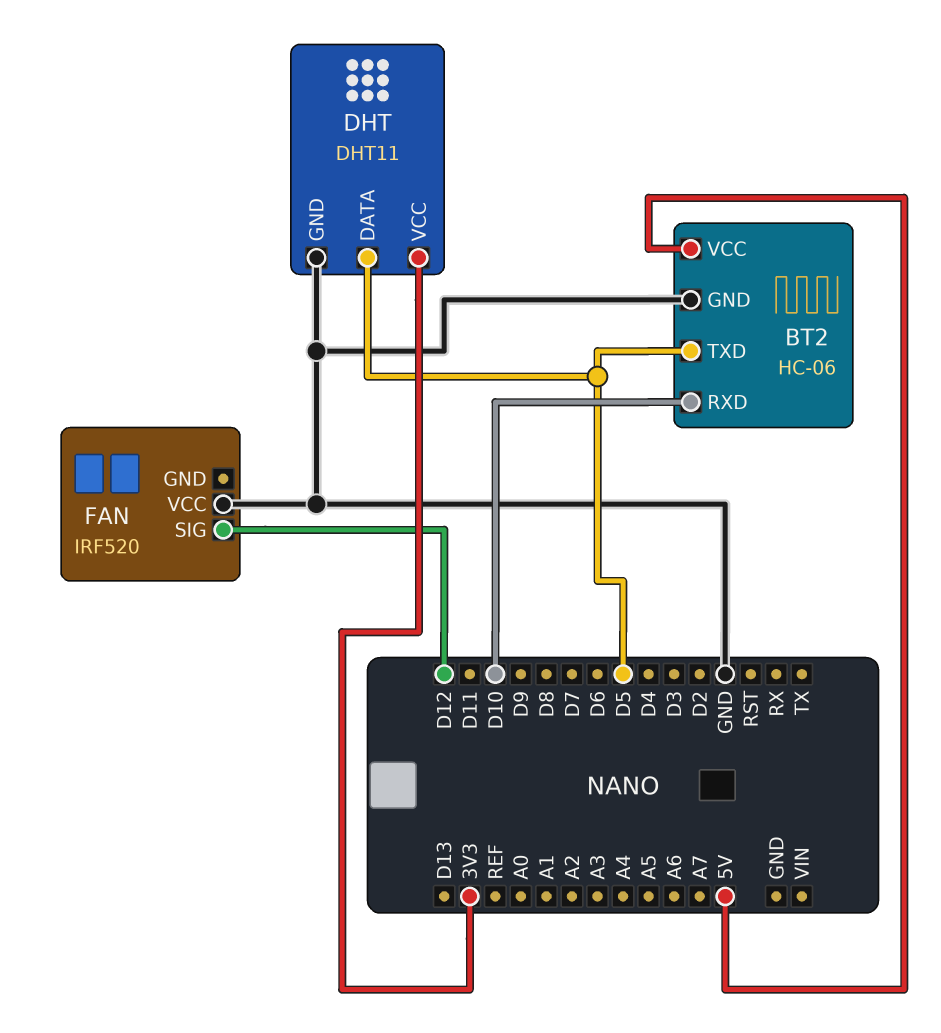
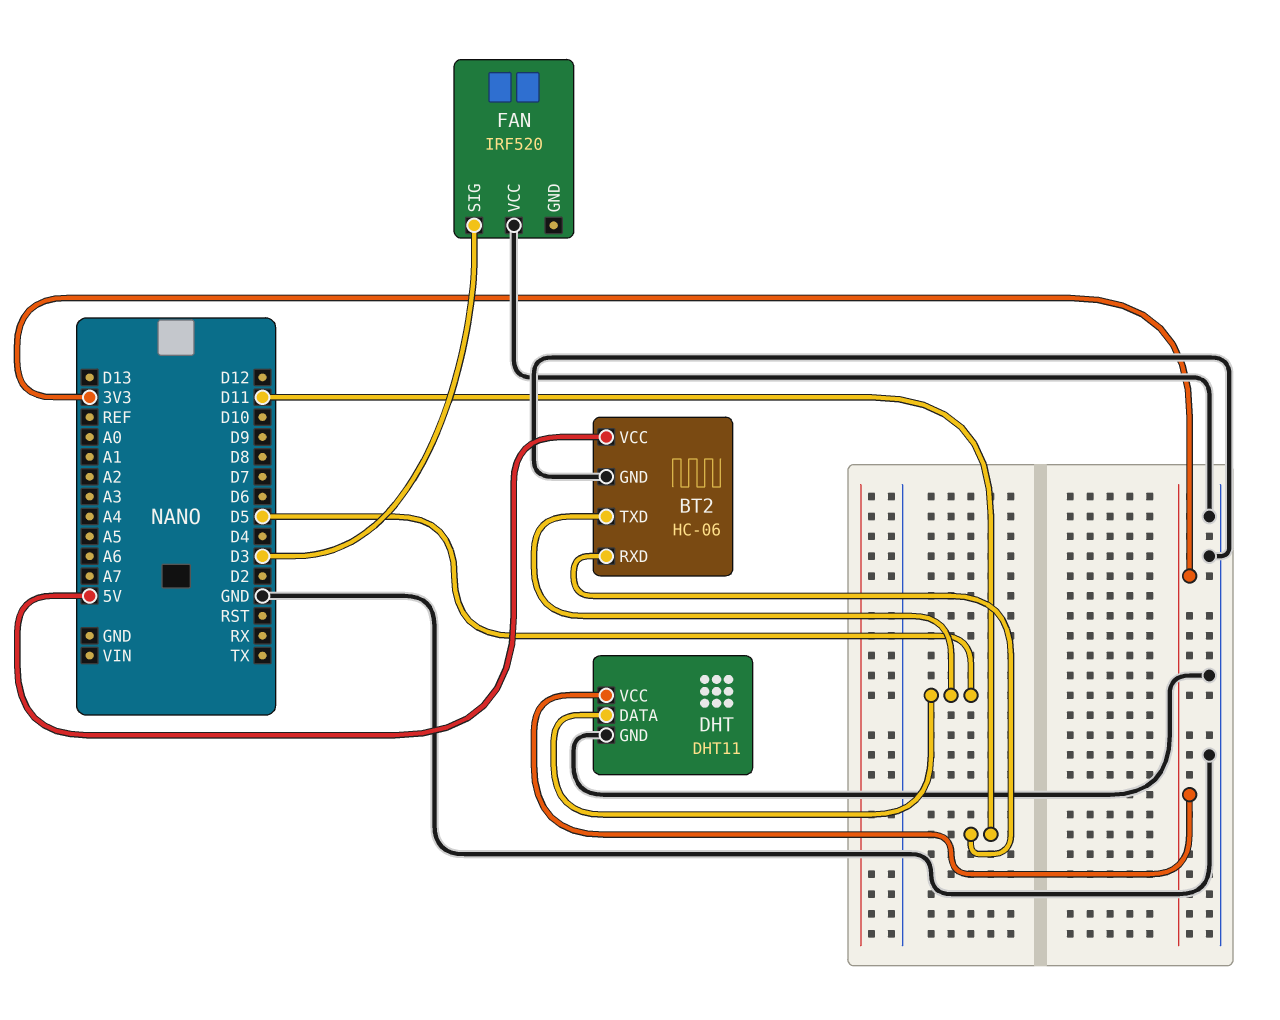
BT2 pin RXD: D10 -> D11
FAN pin SIG: D12 -> D3

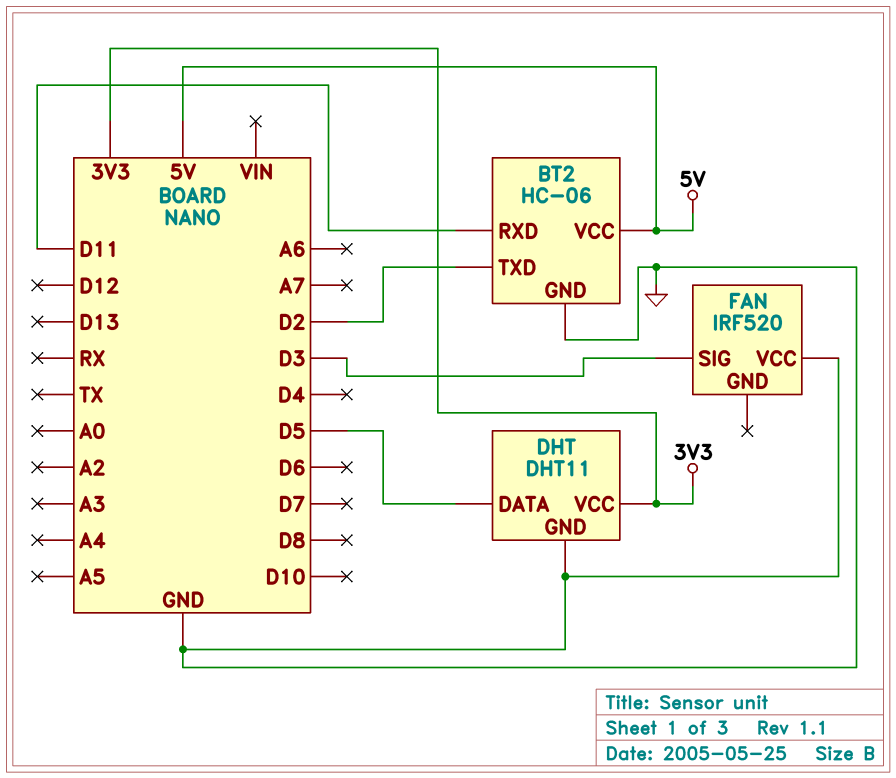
BT2 pin TXD: D5 -> D2

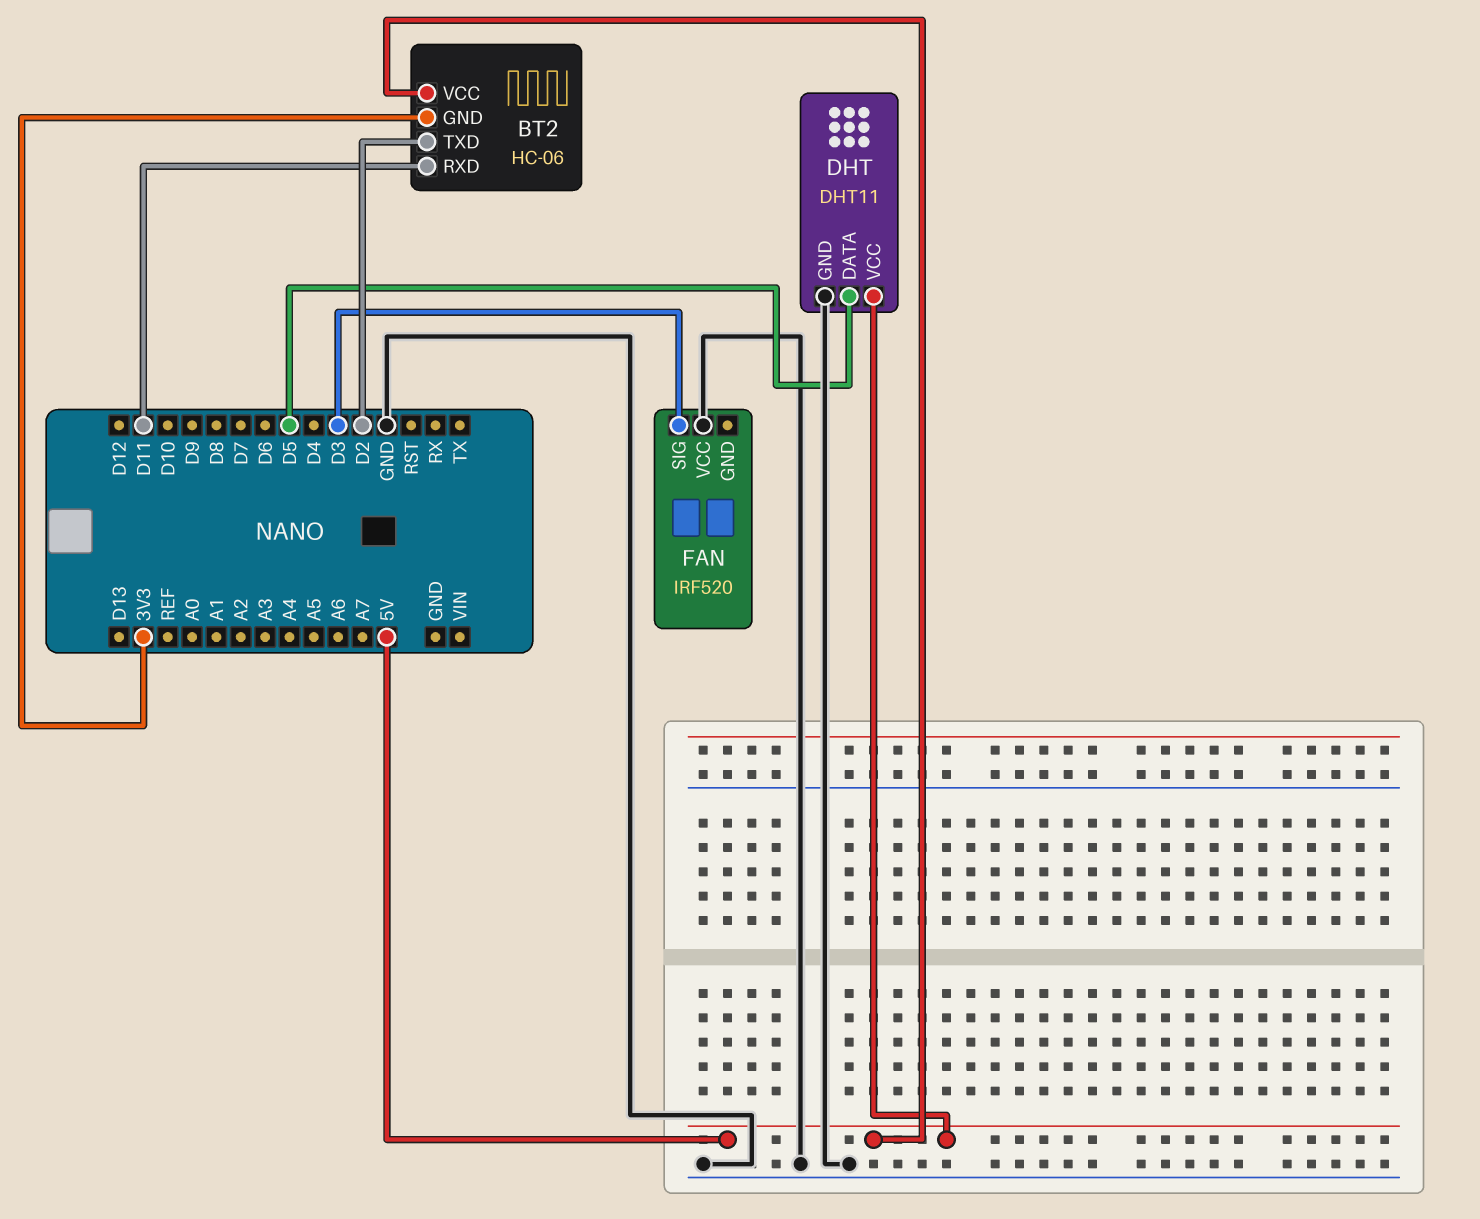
BT2 pin GND: GND -> 3V3
DHT pin VCC: 3V3 -> 5V

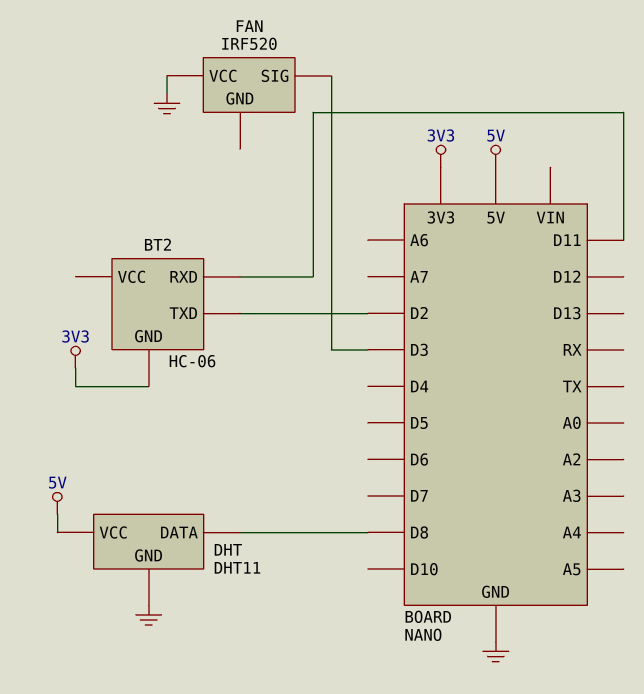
BT2 pin VCC: 5V -> none
DHT pin DATA: D5 -> D8

